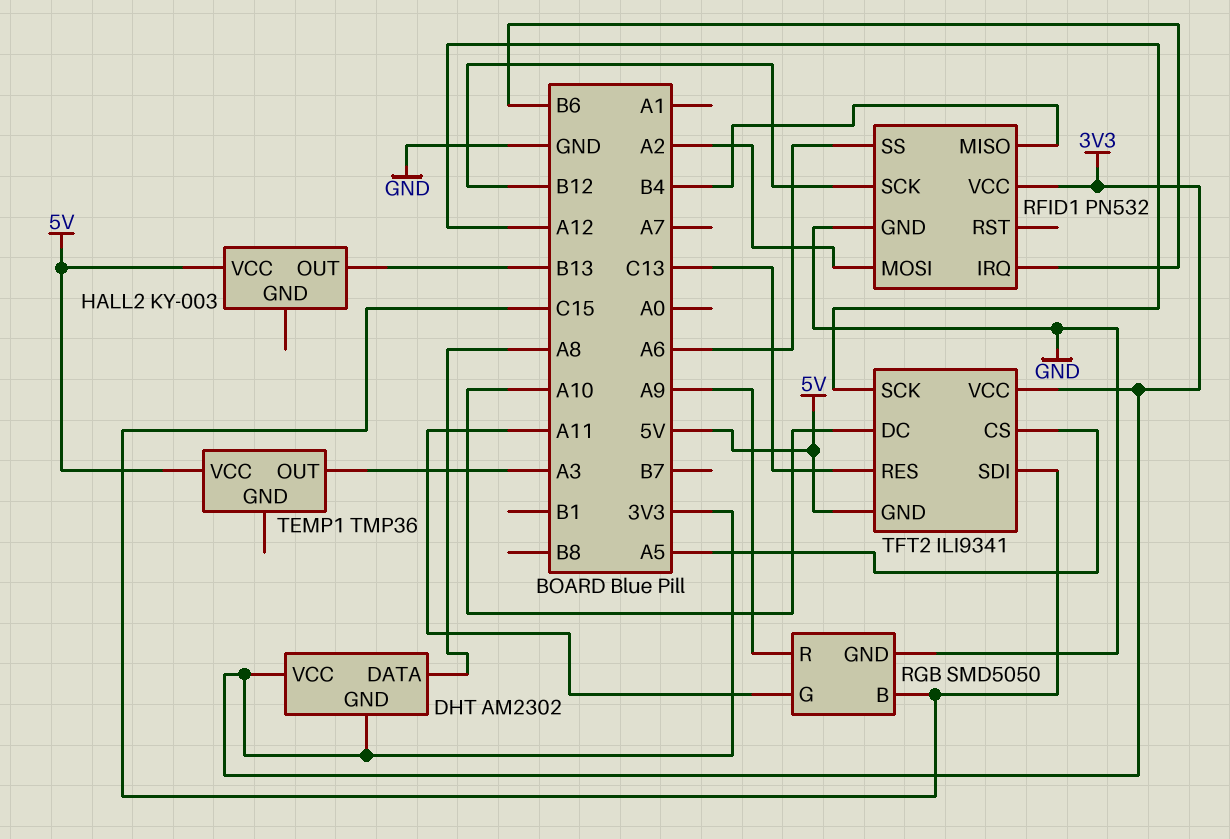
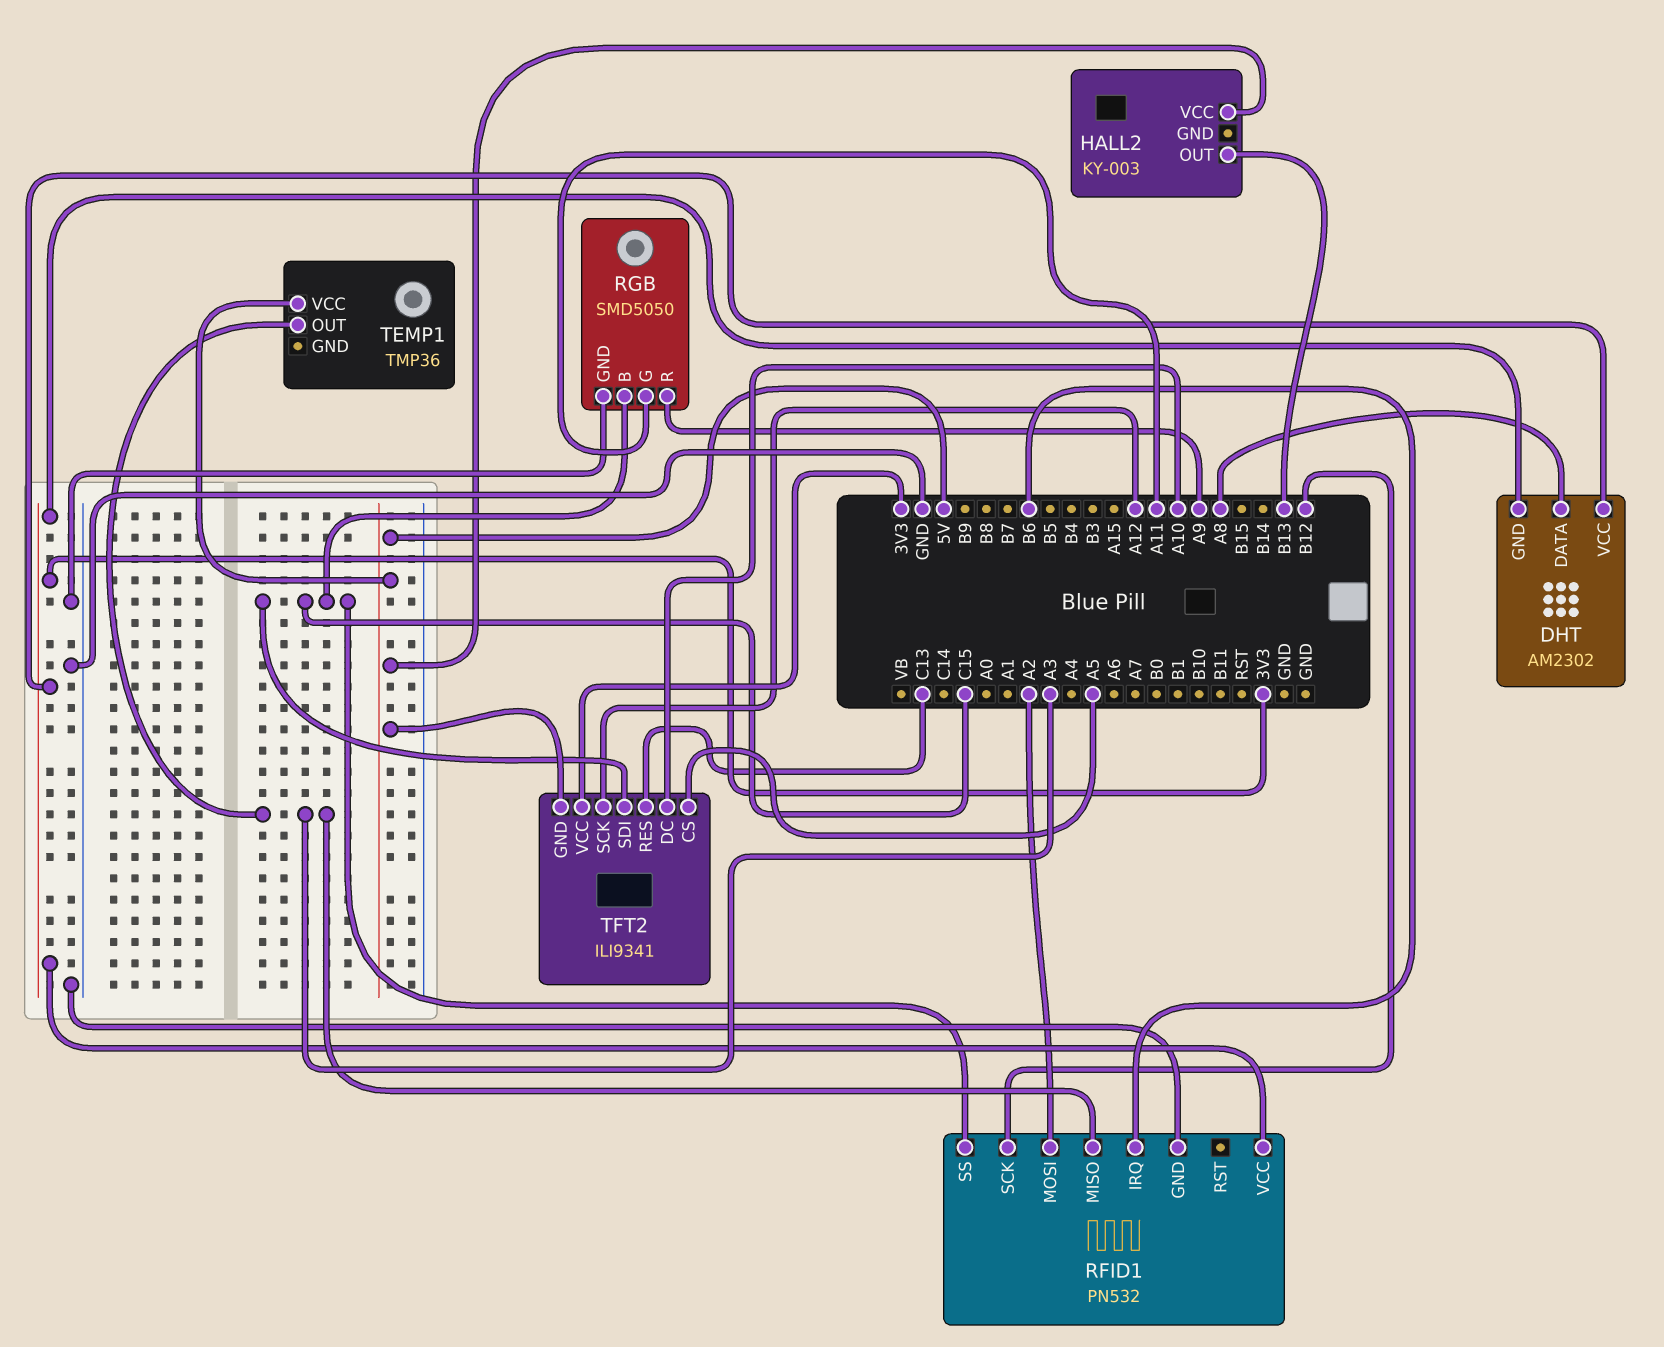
RFID1 pin MISO: B4 -> A3
RFID1 pin SS: A6 -> C15

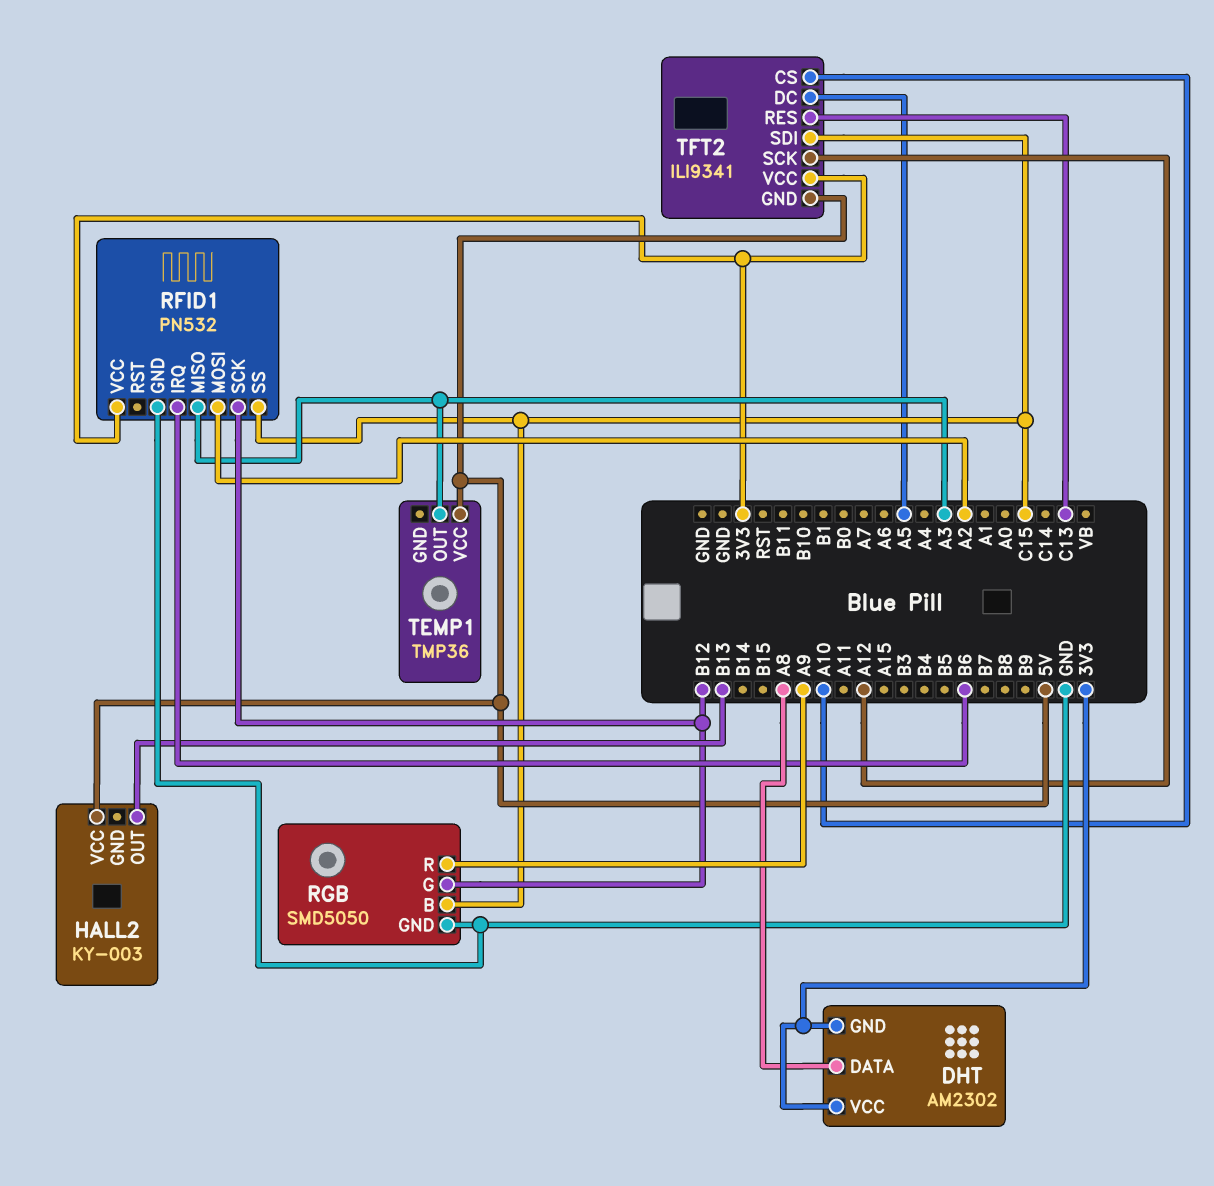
RGB pin G: A11 -> B12
TFT2 pin CS: A5 -> A10
TFT2 pin DC: A10 -> A5

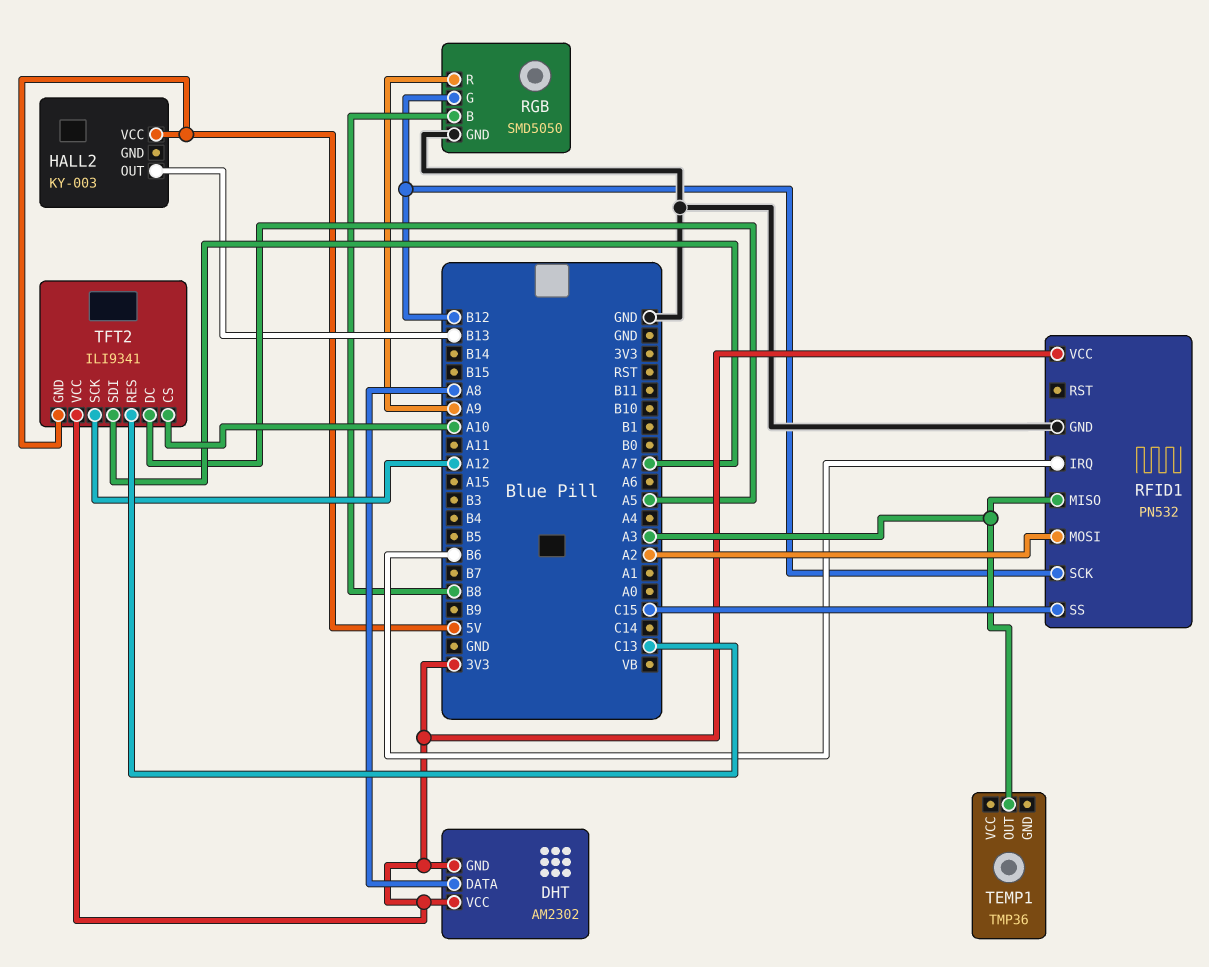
RGB pin B: C15 -> B8
TEMP1 pin VCC: 5V -> none
TFT2 pin SDI: C15 -> A7

